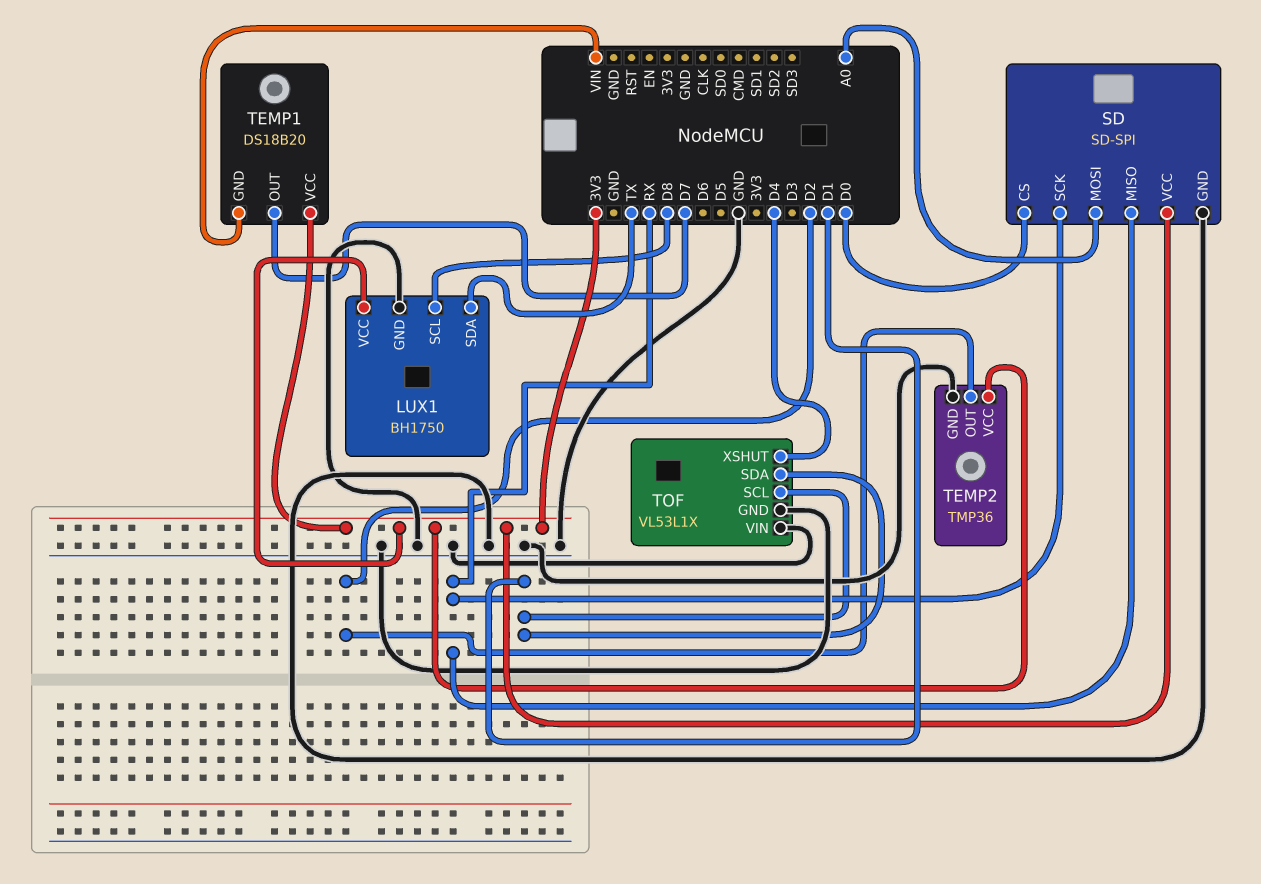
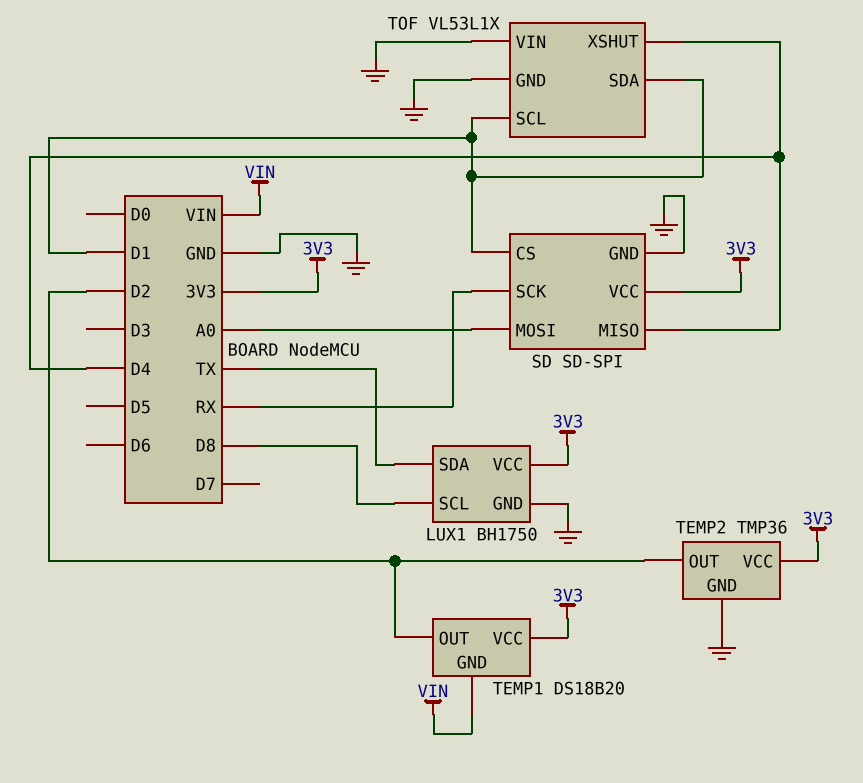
SD pin CS: D0 -> D1
SD pin MISO: RX -> D4
TEMP1 pin OUT: D7 -> D2

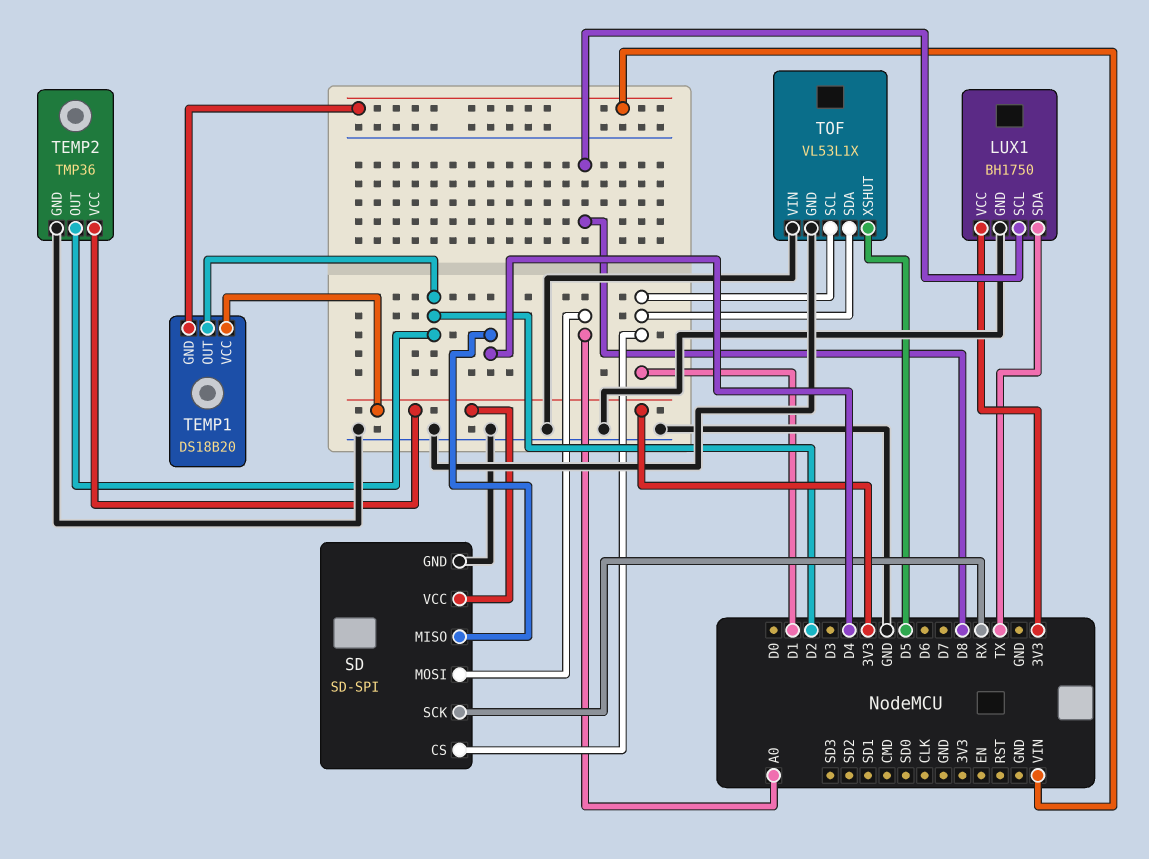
TOF pin XSHUT: D4 -> D5

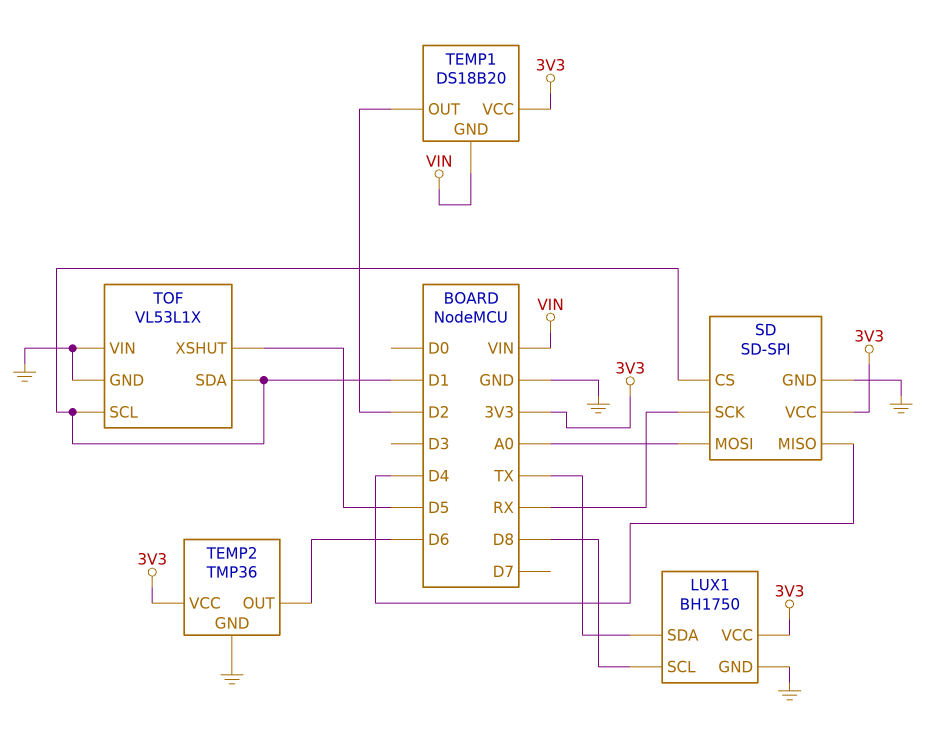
TEMP2 pin OUT: D2 -> D6

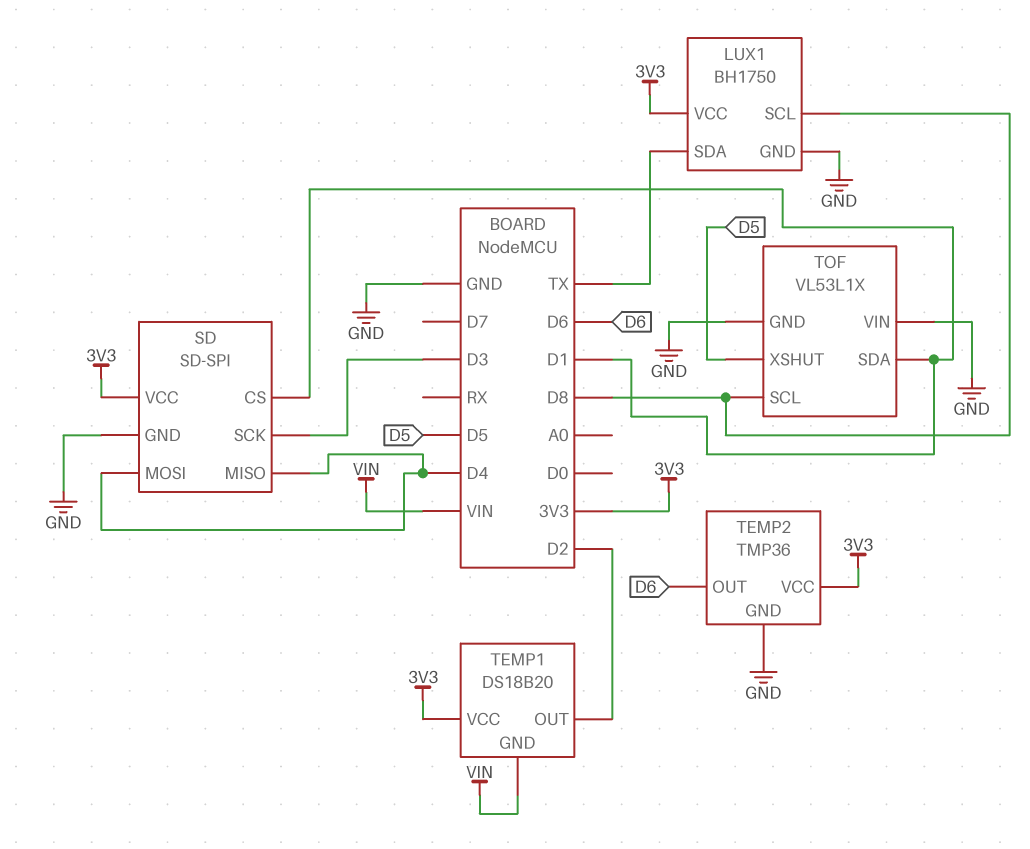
SD pin MOSI: A0 -> D4
SD pin SCK: RX -> D3
TOF pin SCL: D1 -> D8

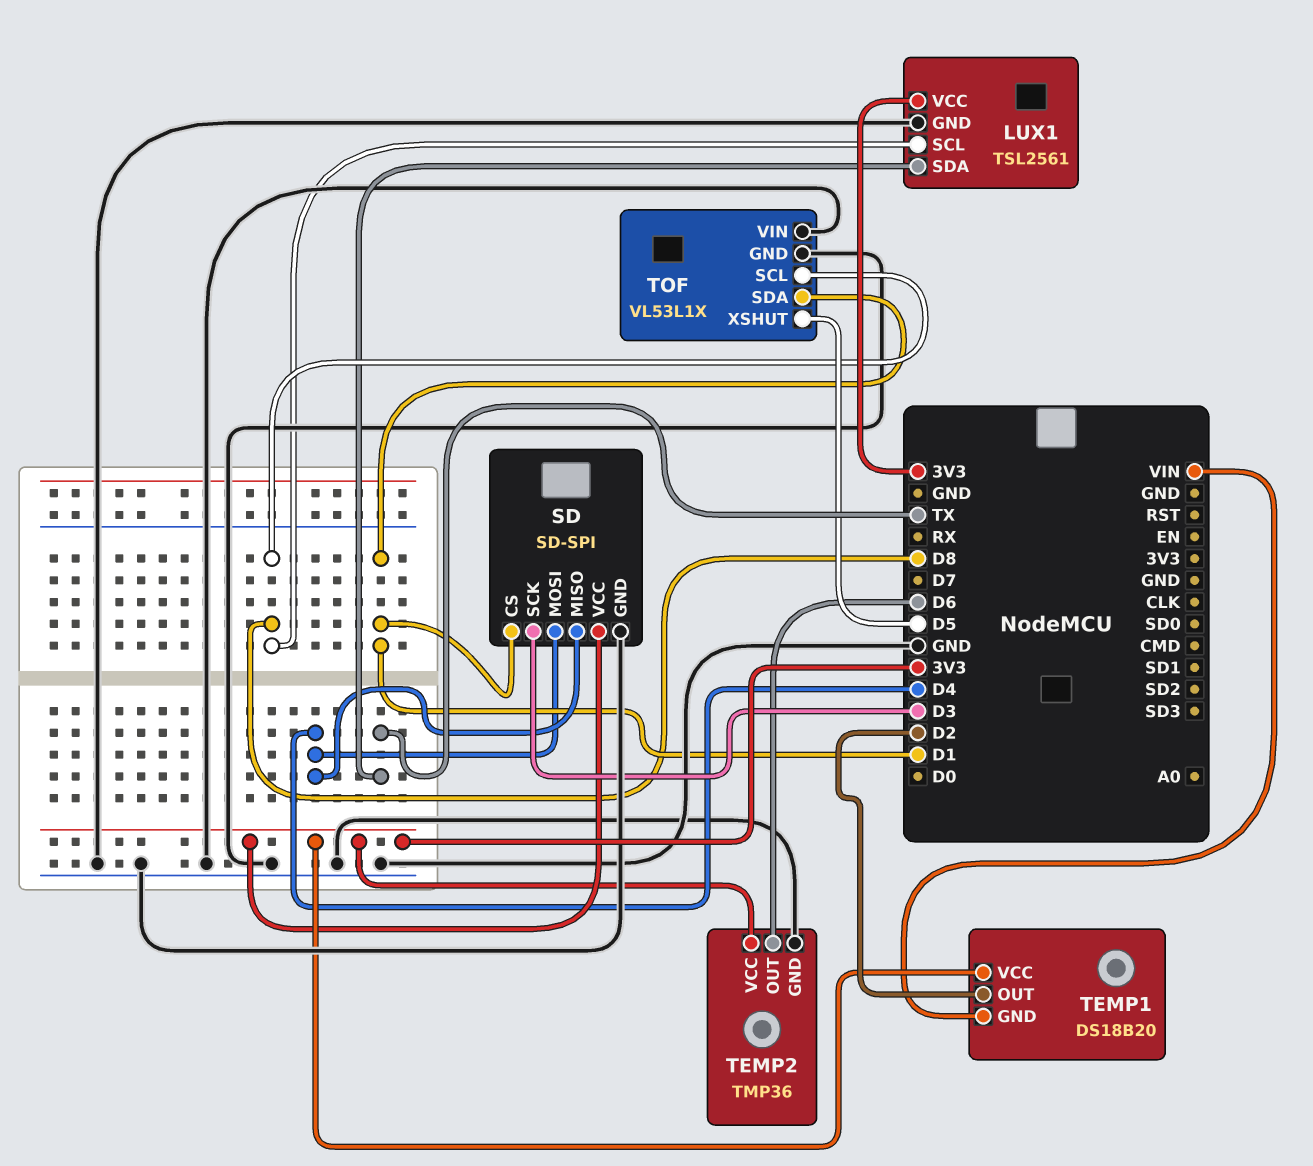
LUX1: BH1750 -> TSL2561

